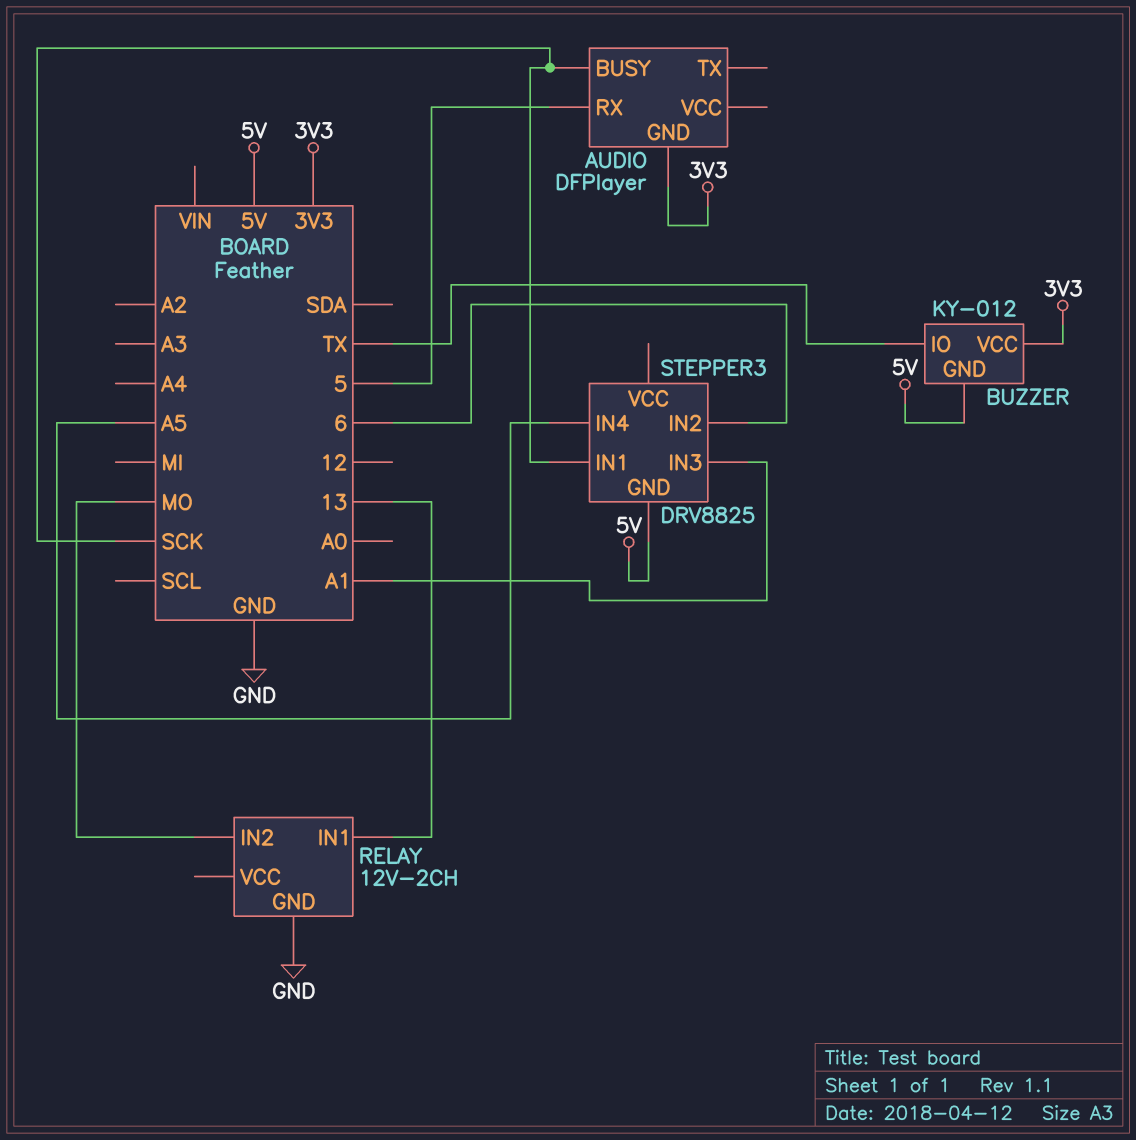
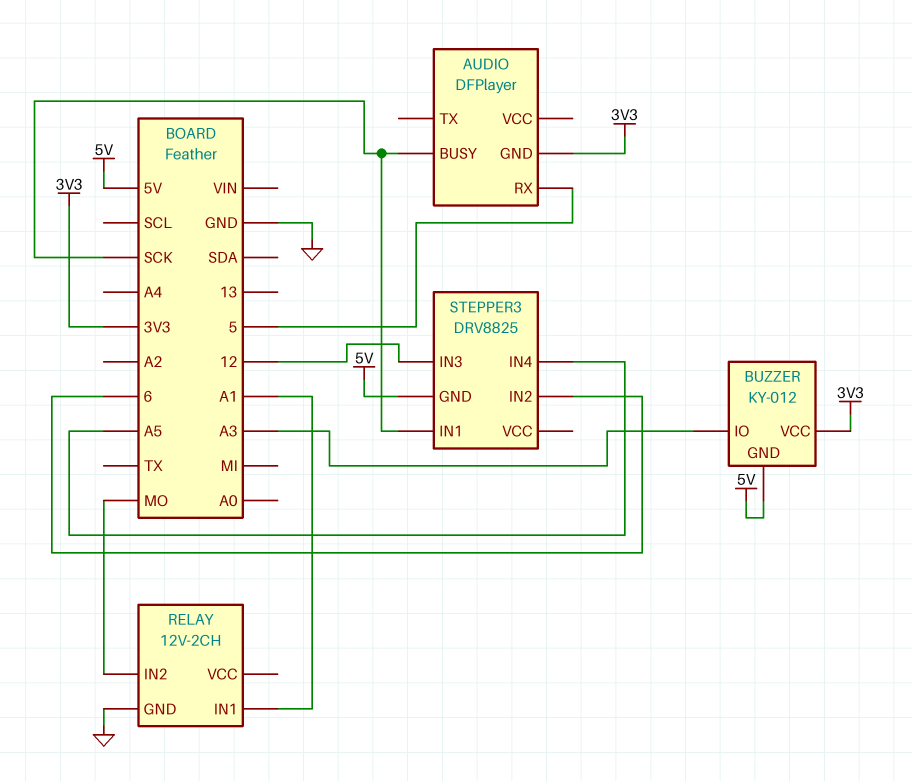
BUZZER pin IO: TX -> A3
RELAY pin IN1: 13 -> A1
STEPPER3 pin IN3: A1 -> 12

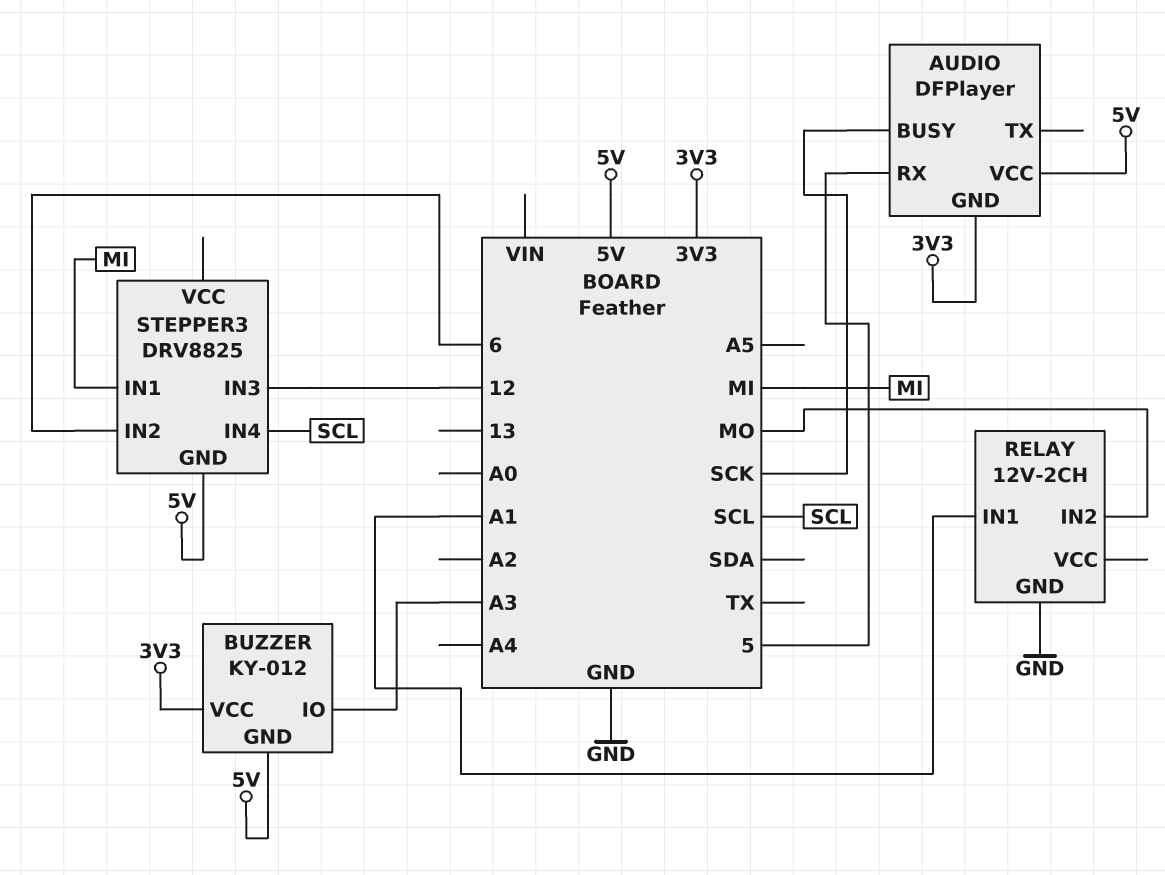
AUDIO pin VCC: none -> 5V
STEPPER3 pin IN1: SCK -> MI
STEPPER3 pin IN4: A5 -> SCL

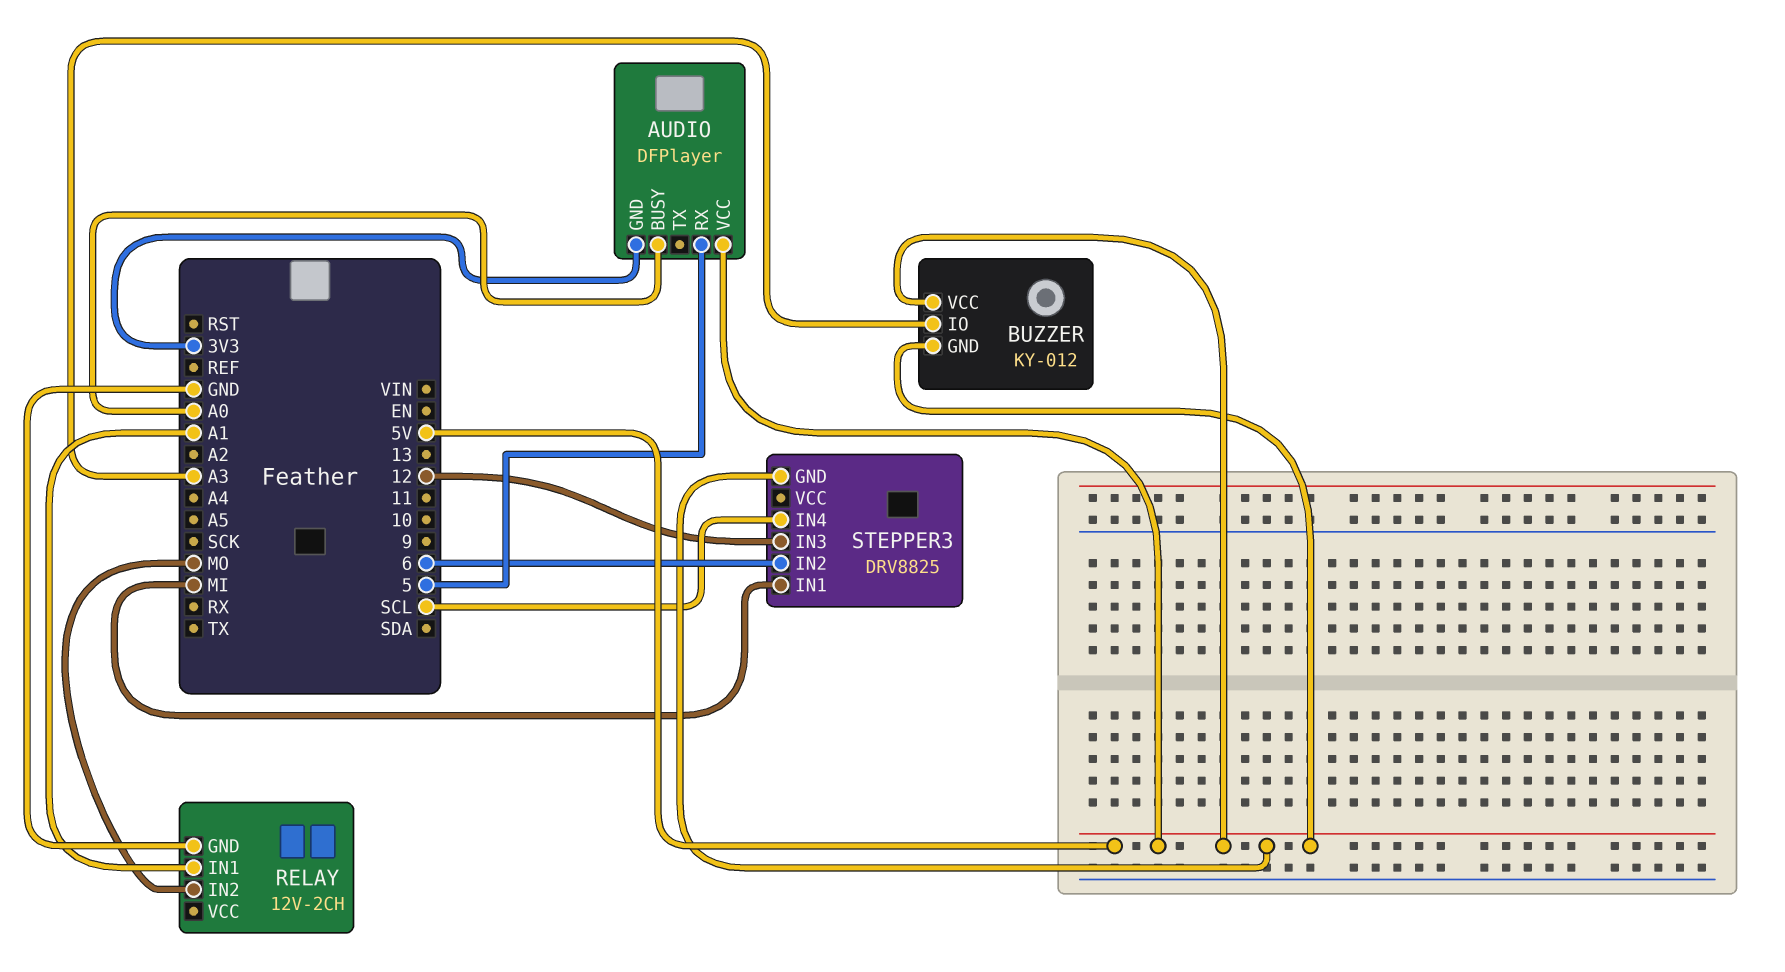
AUDIO pin BUSY: SCK -> A0
BUZZER pin VCC: 3V3 -> 5V

